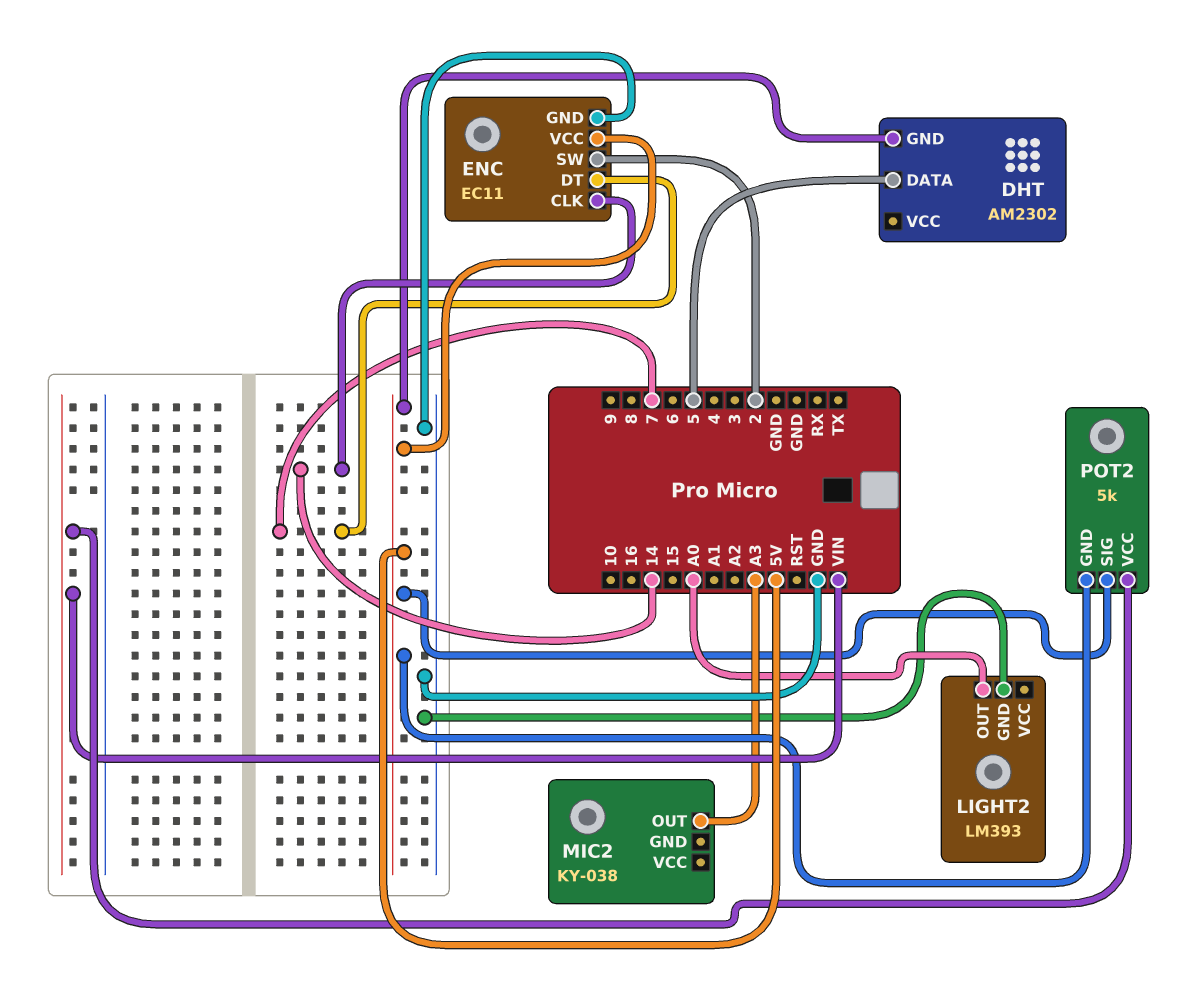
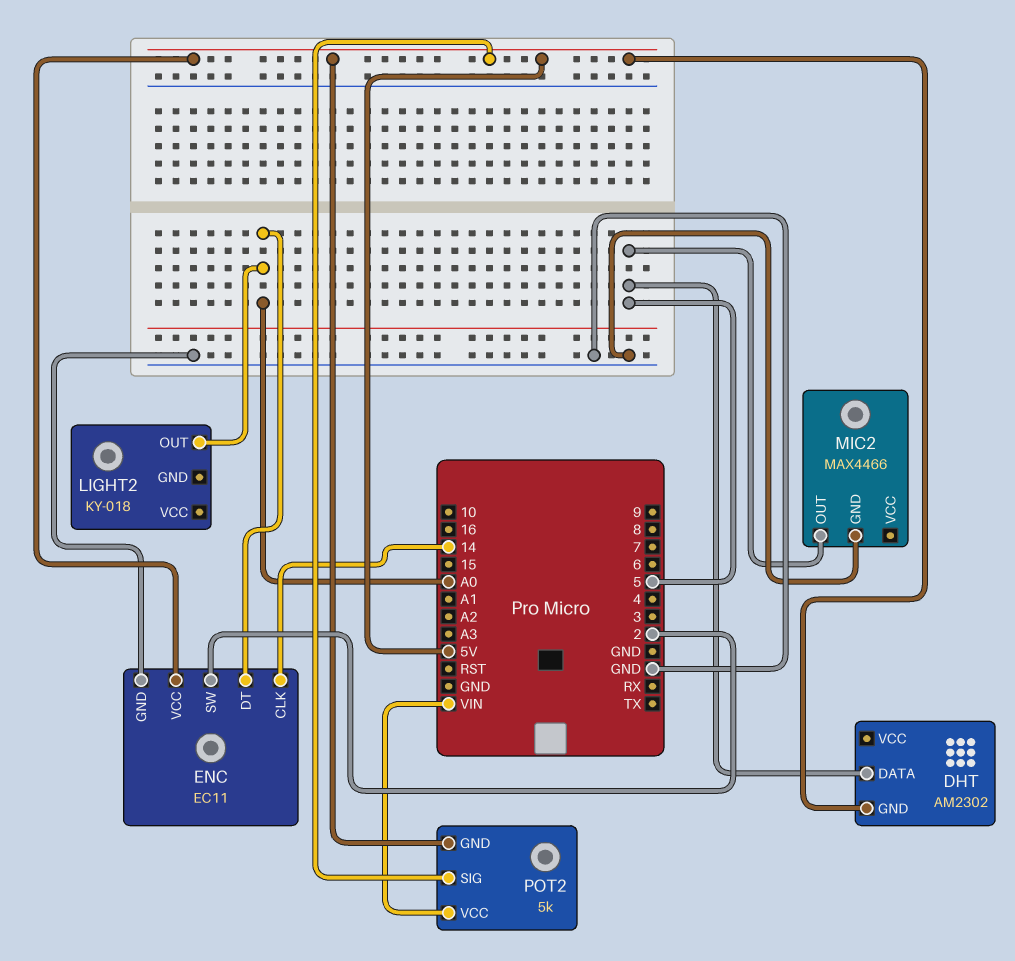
ENC pin DT: 7 -> A0
LIGHT2: LM393 -> KY-018
LIGHT2 pin GND: GND -> none
MIC2: KY-038 -> MAX4466
MIC2 pin GND: none -> GND
MIC2 pin OUT: A3 -> 5

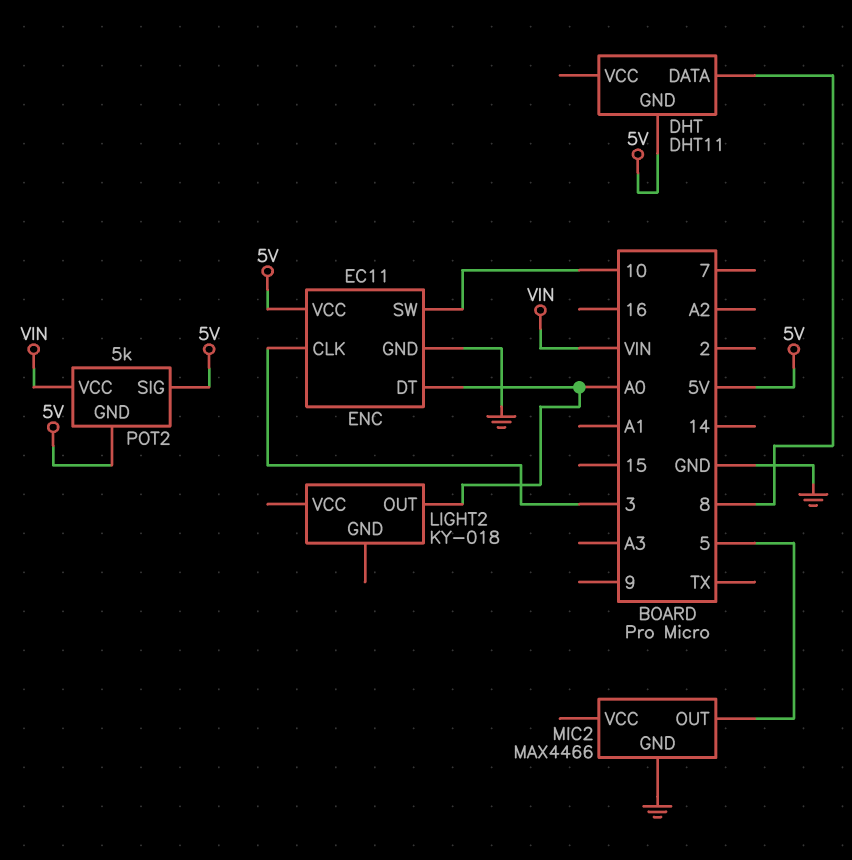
DHT: AM2302 -> DHT11
DHT pin DATA: 5 -> 8
ENC pin CLK: 14 -> 3
ENC pin SW: 2 -> 10

